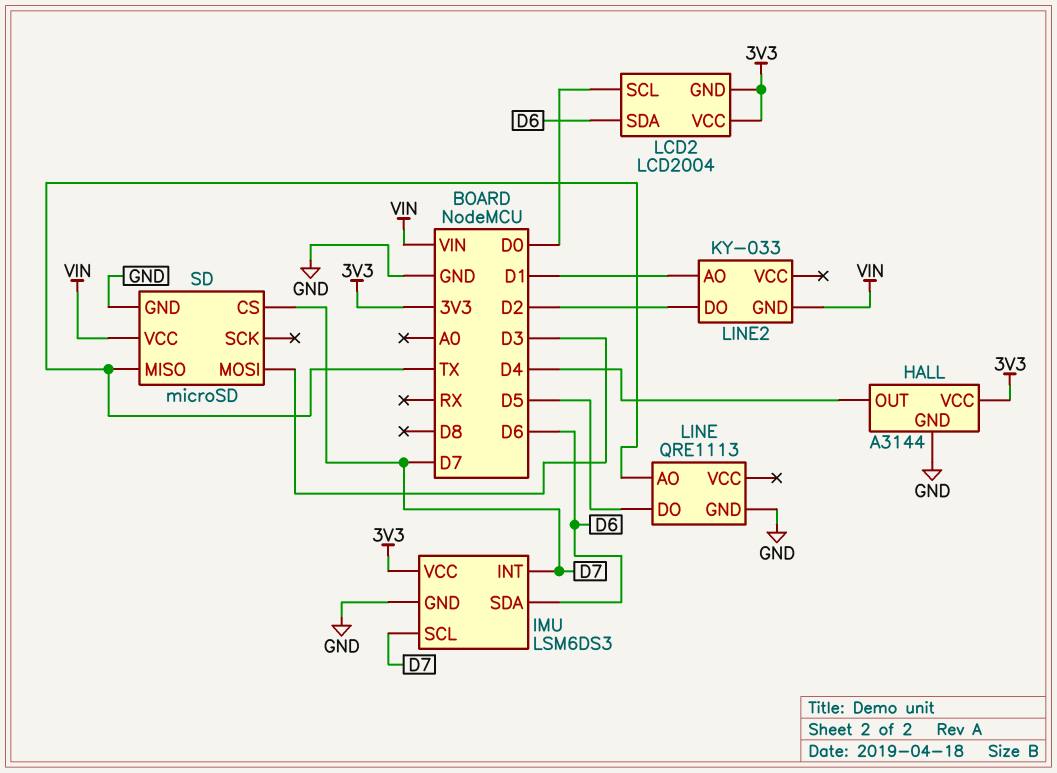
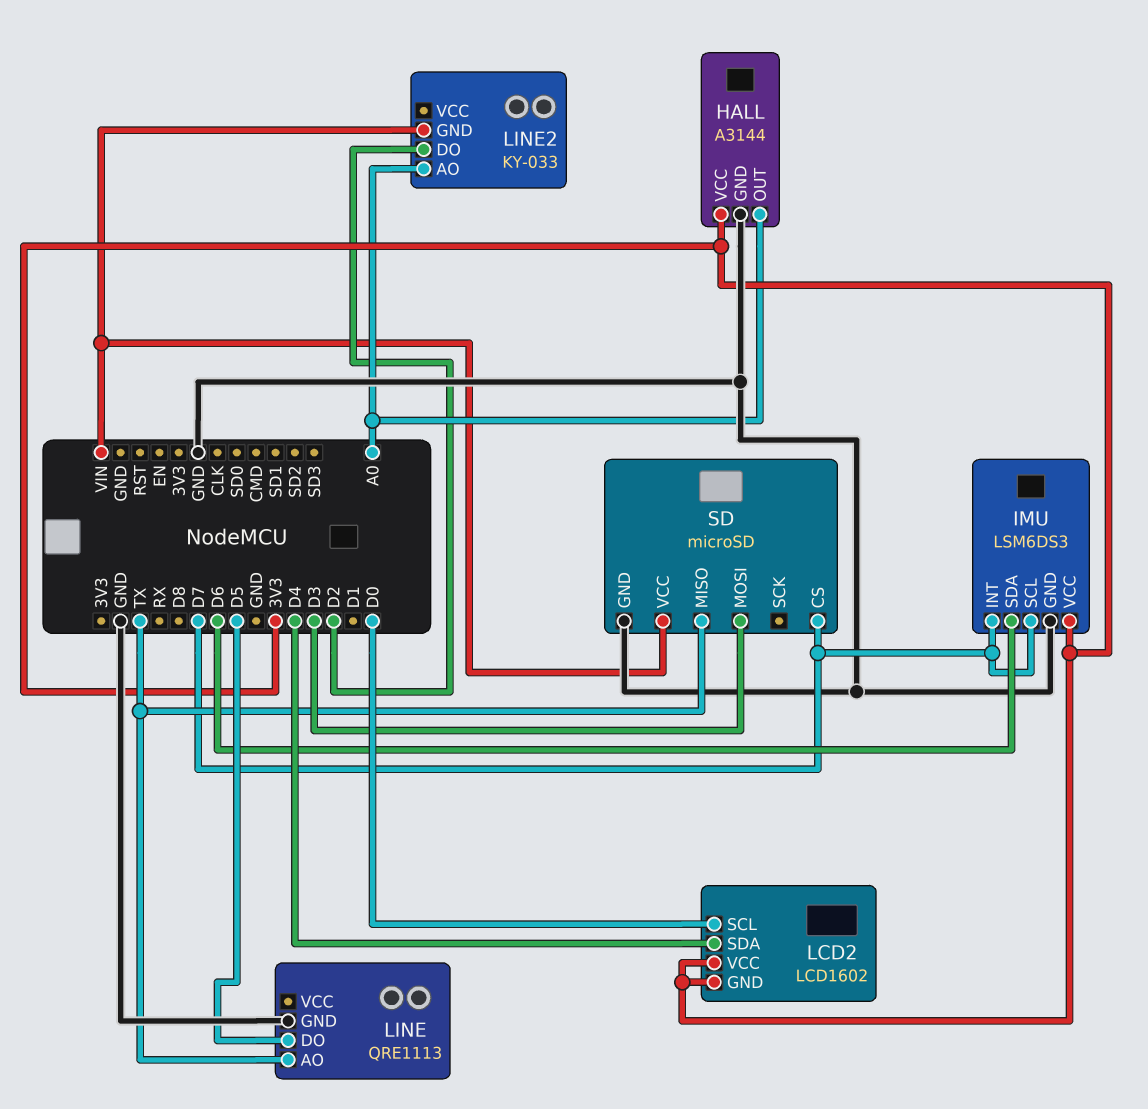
HALL pin OUT: D4 -> A0
LCD2: LCD2004 -> LCD1602
LCD2 pin SDA: D6 -> D4
LINE2 pin AO: D1 -> A0

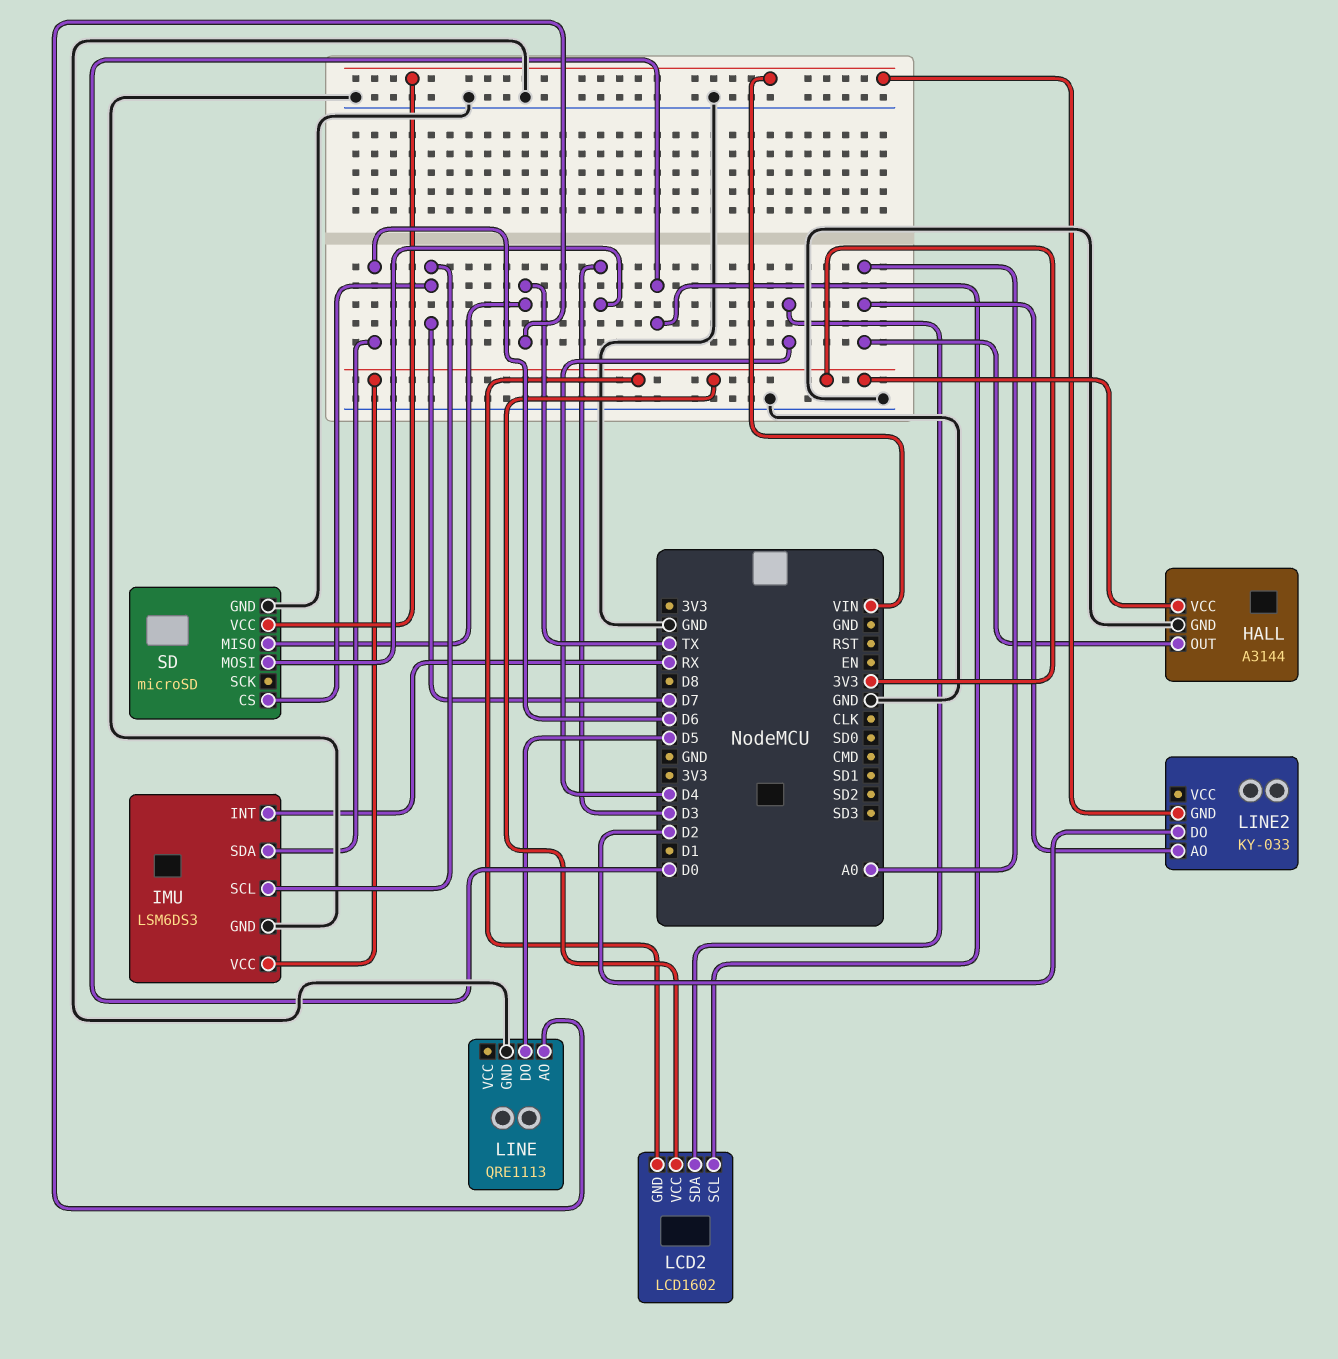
IMU pin INT: D7 -> RX

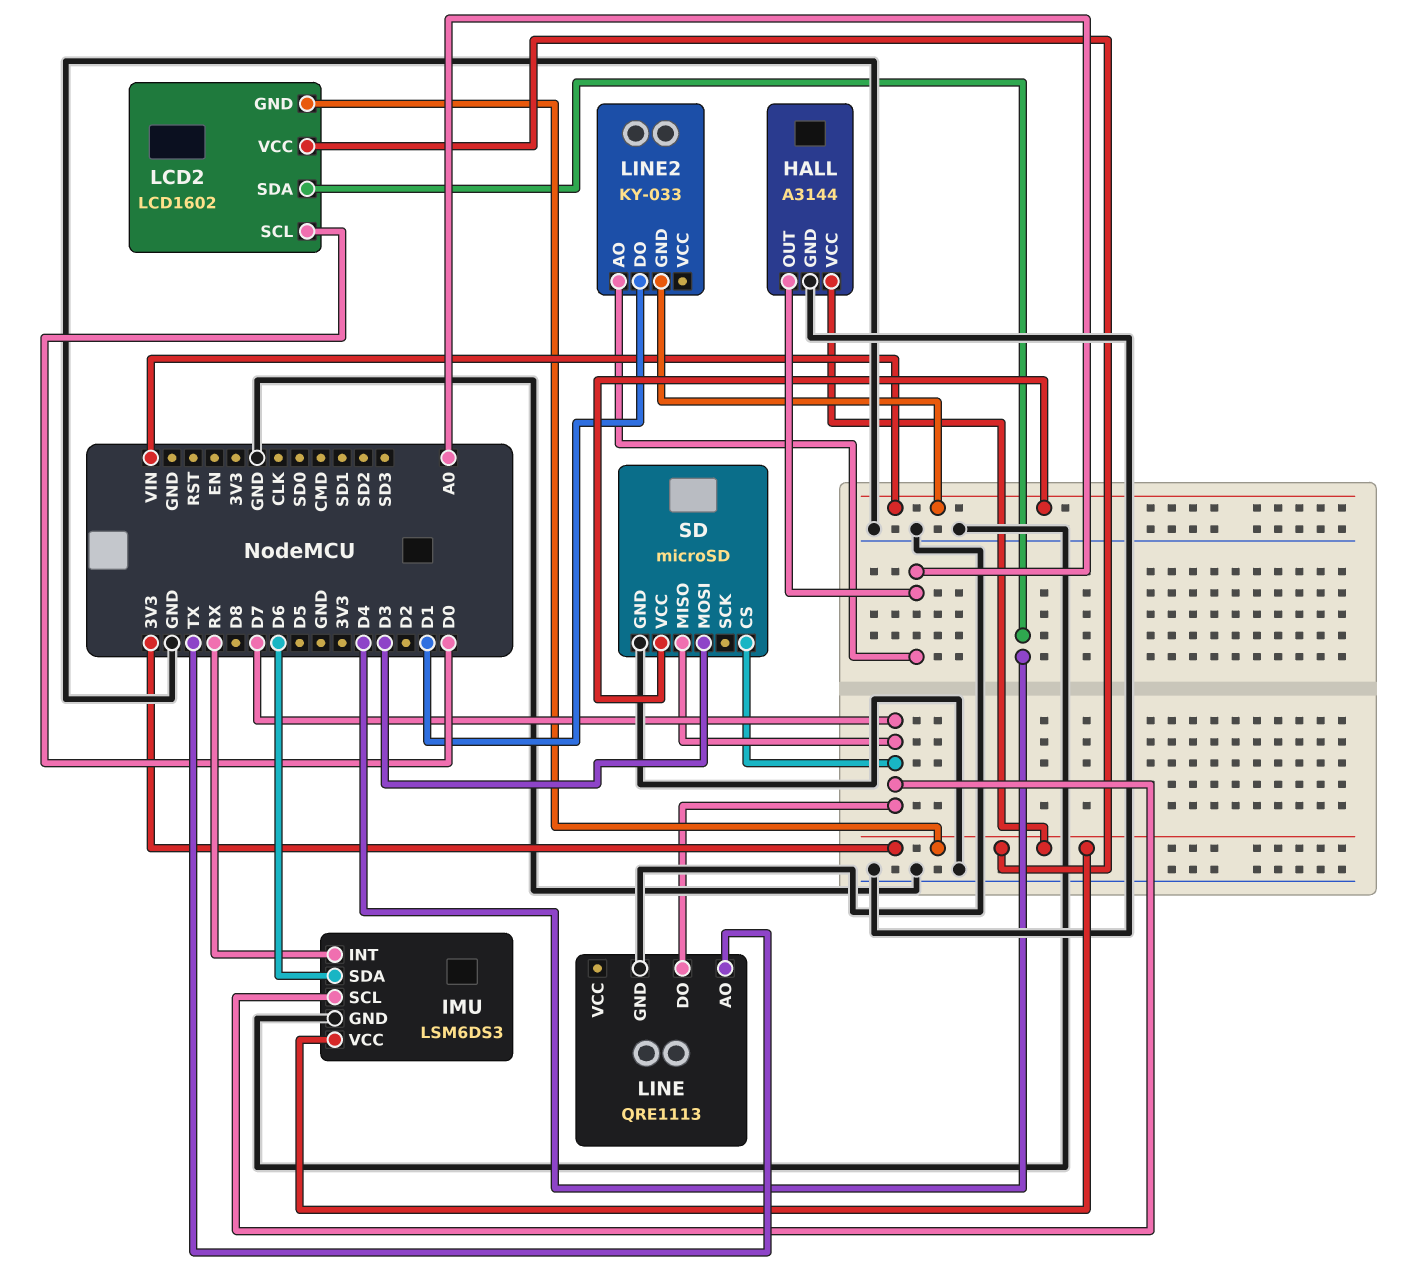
LINE pin DO: D5 -> D7
LINE2 pin DO: D2 -> D1
SD pin MISO: TX -> D7

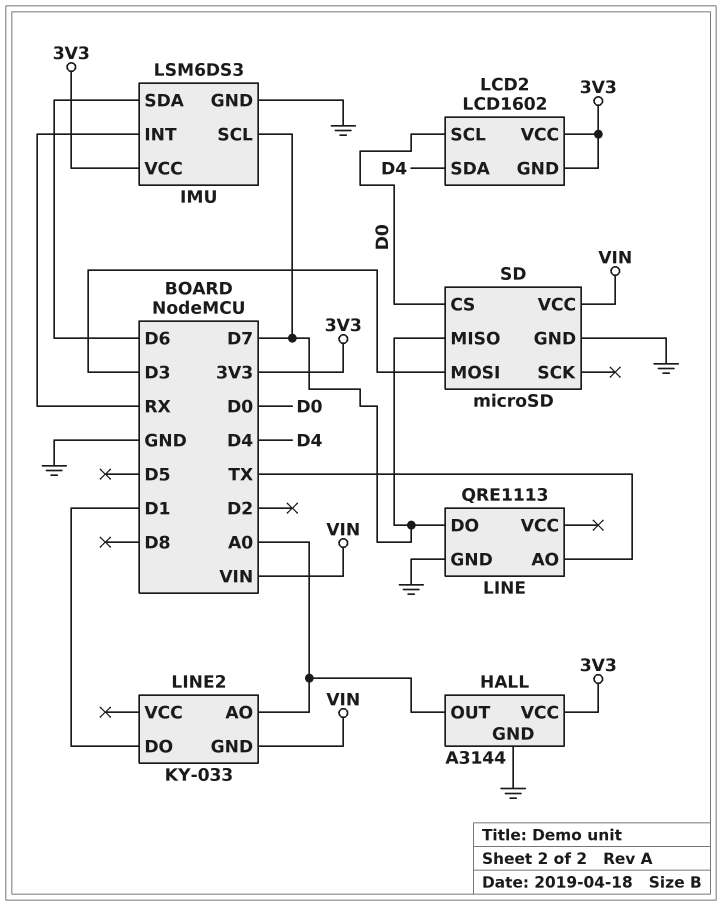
SD pin CS: D7 -> D0

